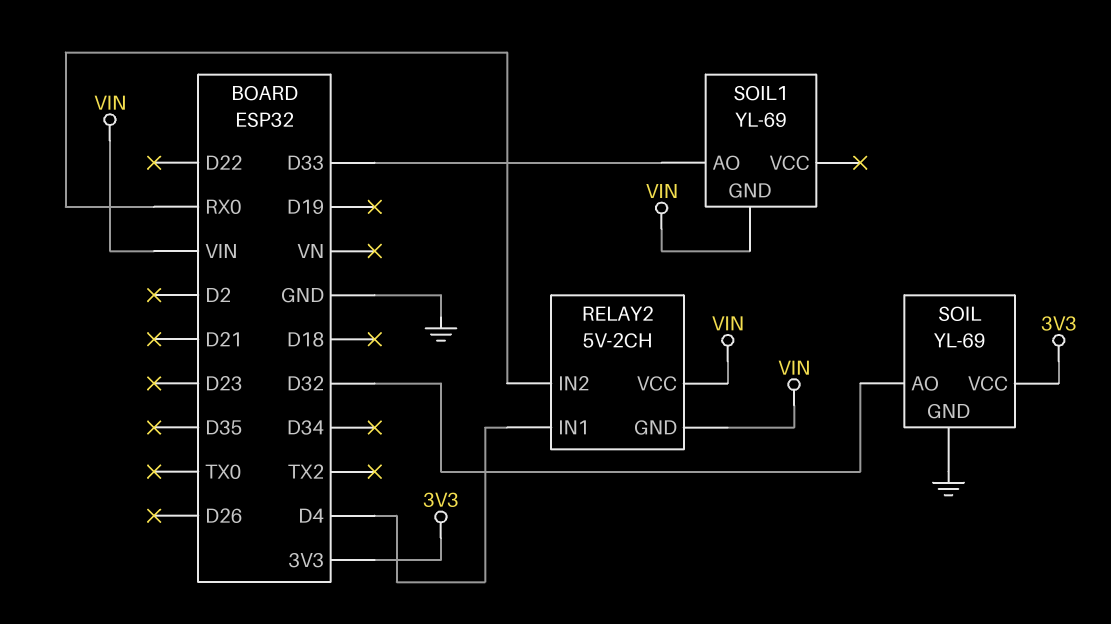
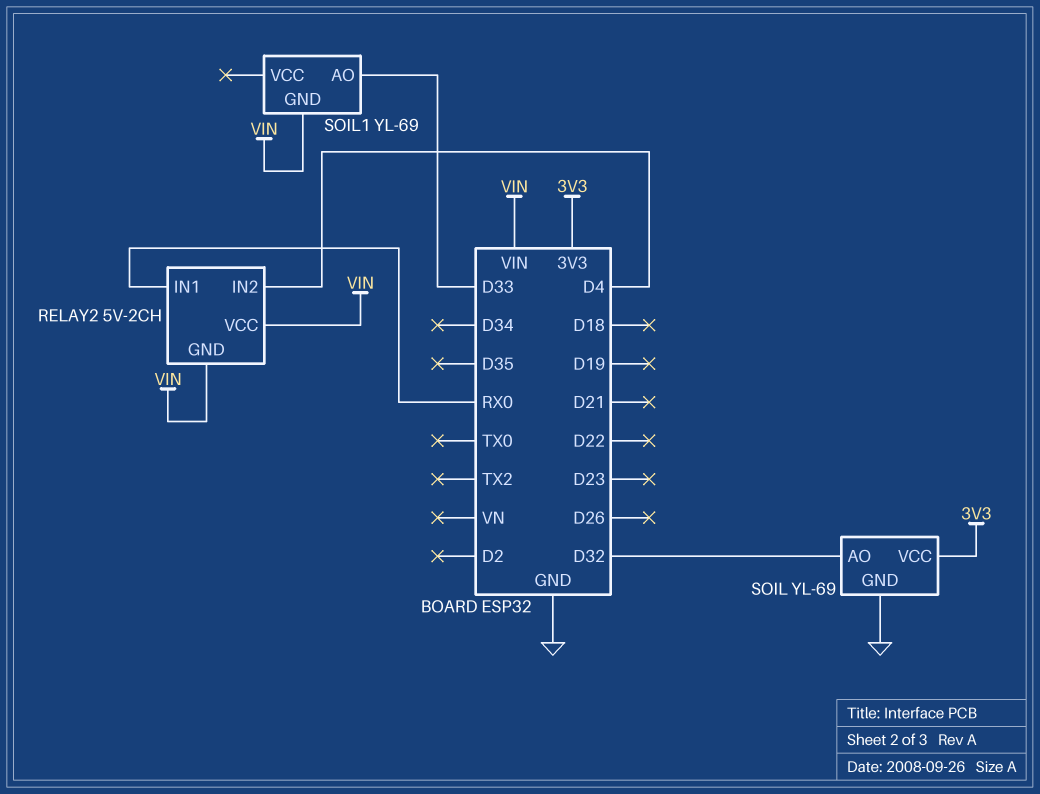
RELAY2 pin IN1: D4 -> RX0
RELAY2 pin IN2: RX0 -> D4

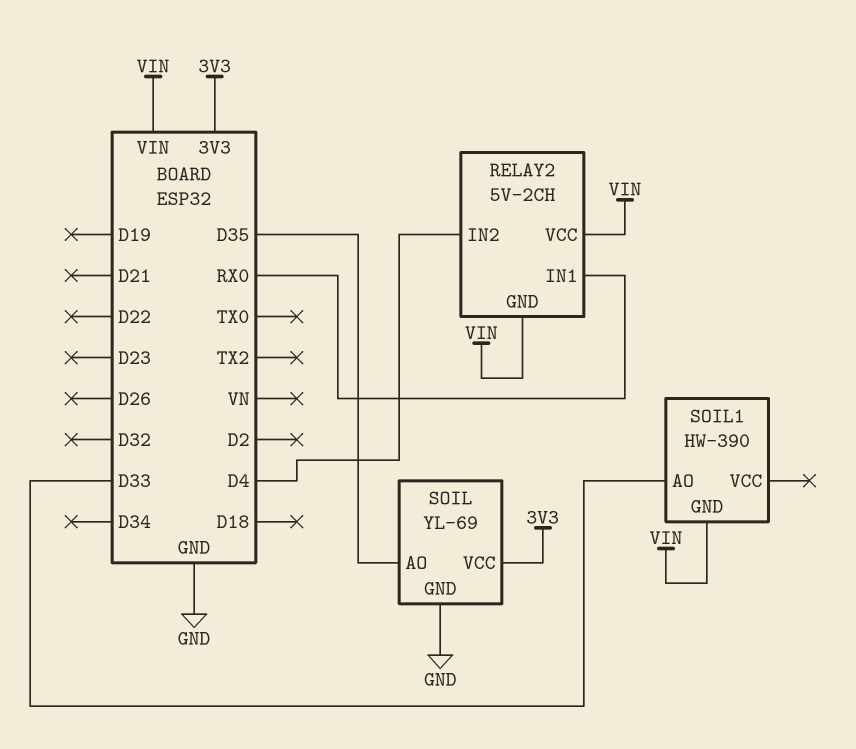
SOIL pin AO: D32 -> D35
SOIL1: YL-69 -> HW-390

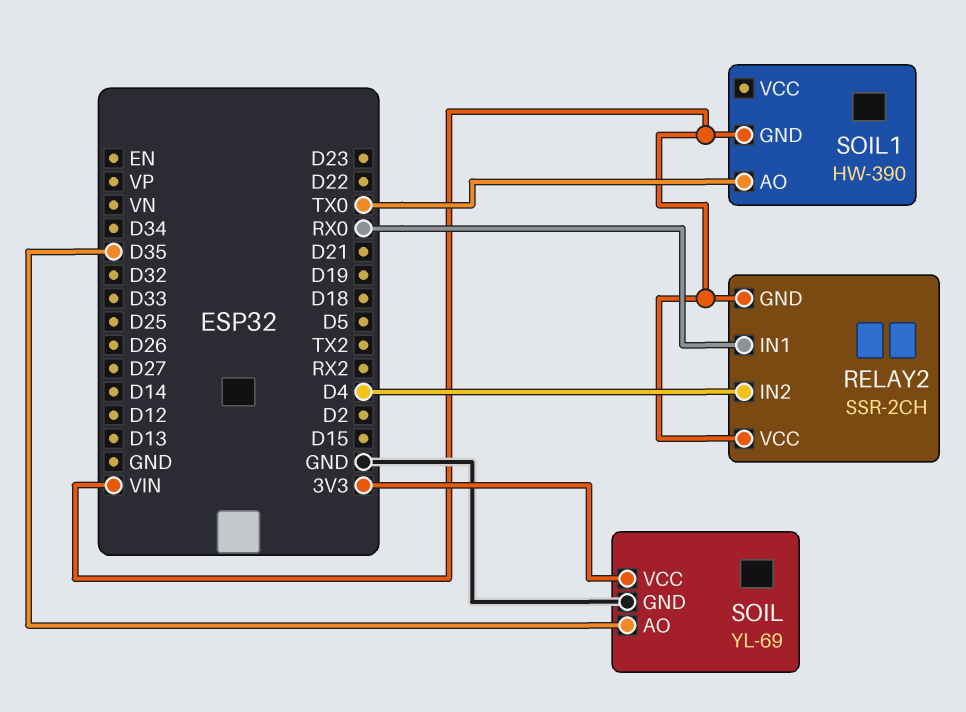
RELAY2: 5V-2CH -> SSR-2CH
SOIL1 pin AO: D33 -> TX0

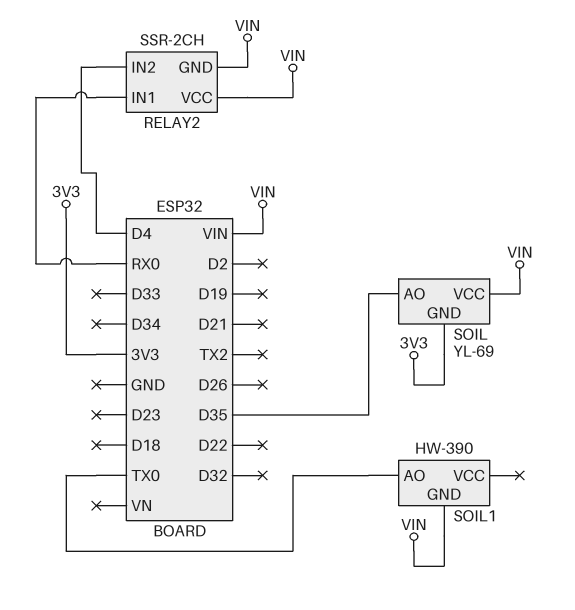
SOIL pin GND: GND -> 3V3
SOIL pin VCC: 3V3 -> VIN

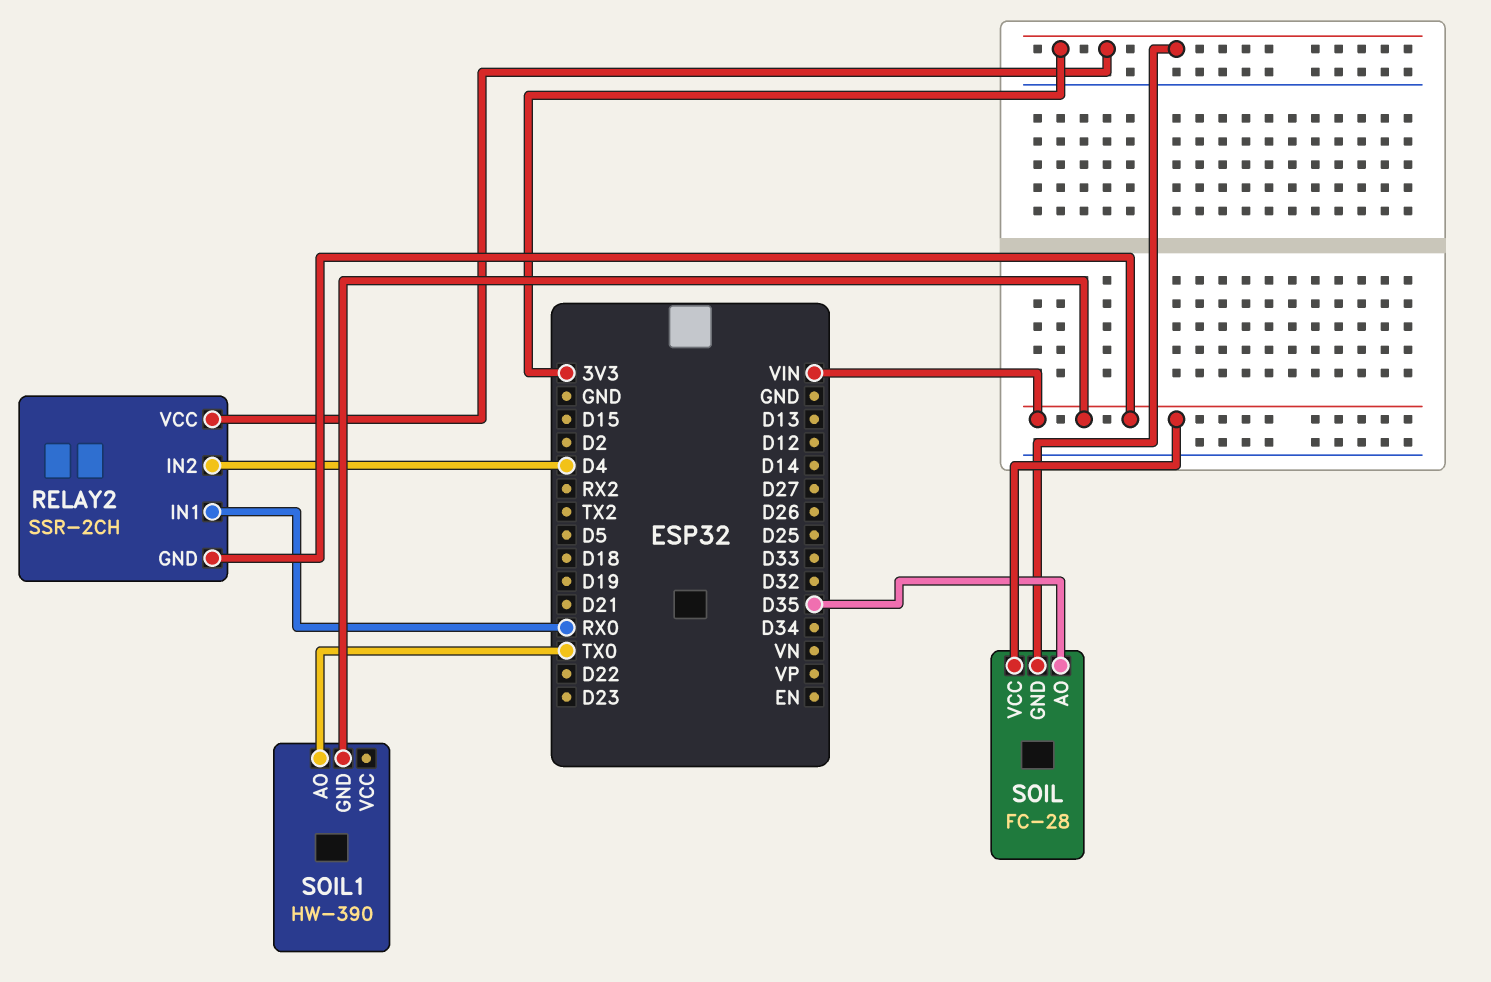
RELAY2 pin VCC: VIN -> 3V3
SOIL: YL-69 -> FC-28

